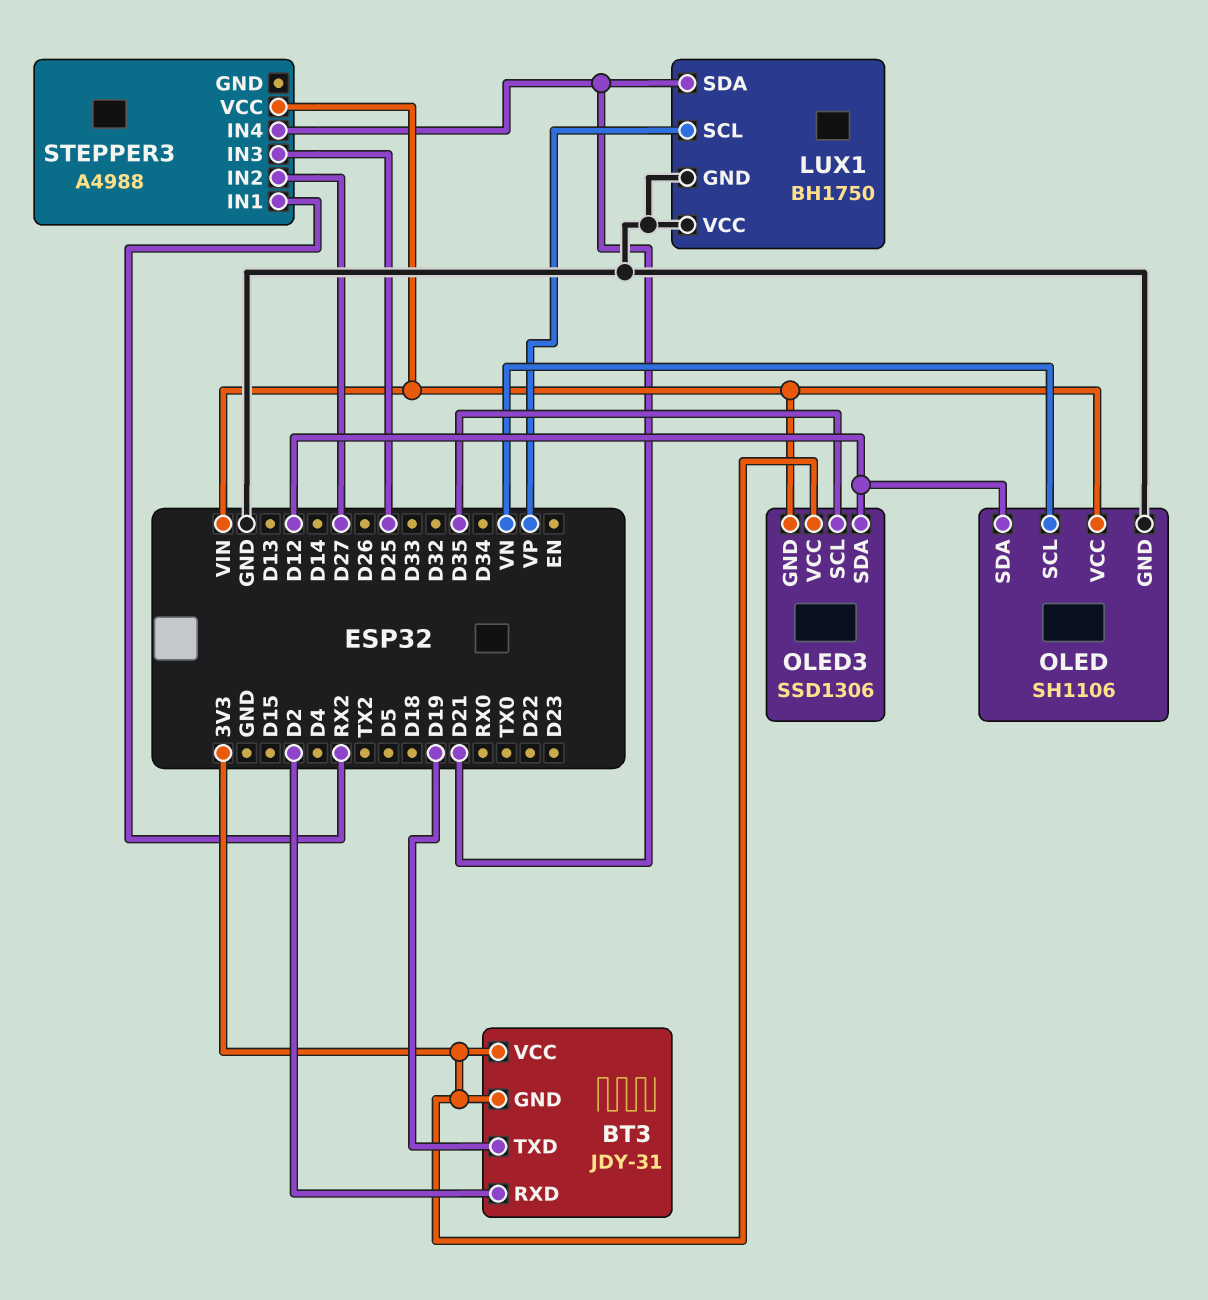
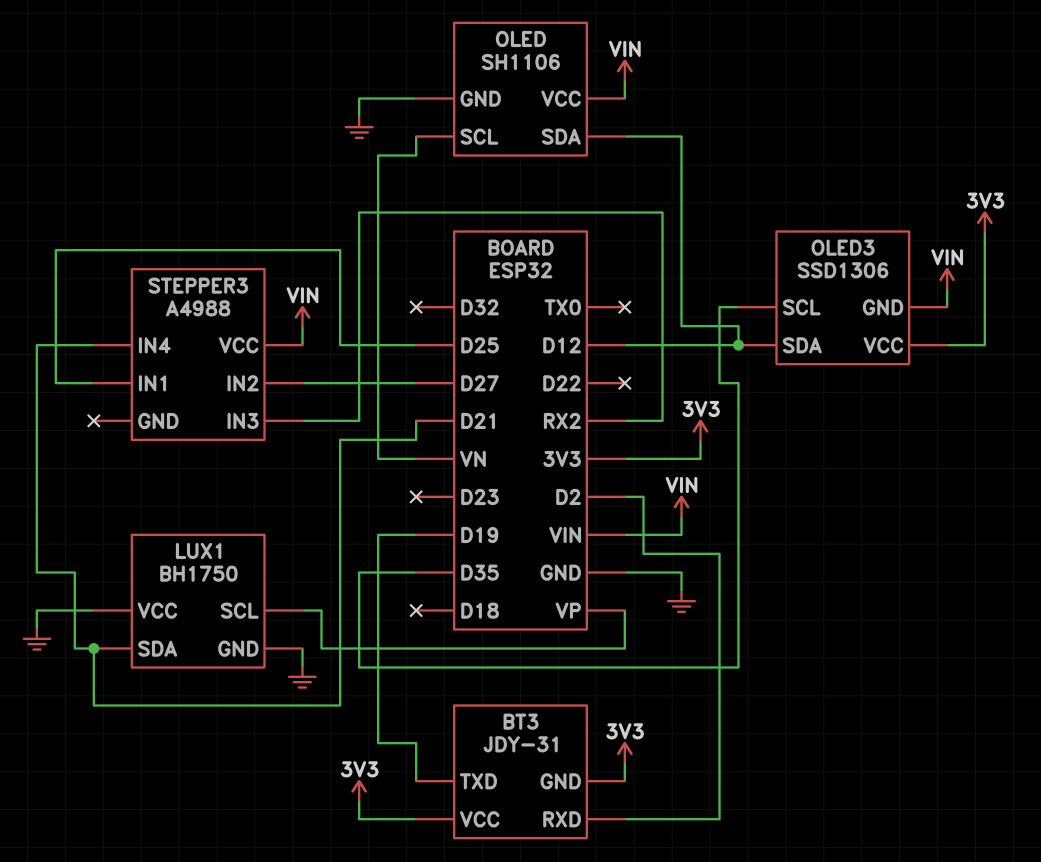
STEPPER3 pin IN1: RX2 -> D25
STEPPER3 pin IN3: D25 -> RX2

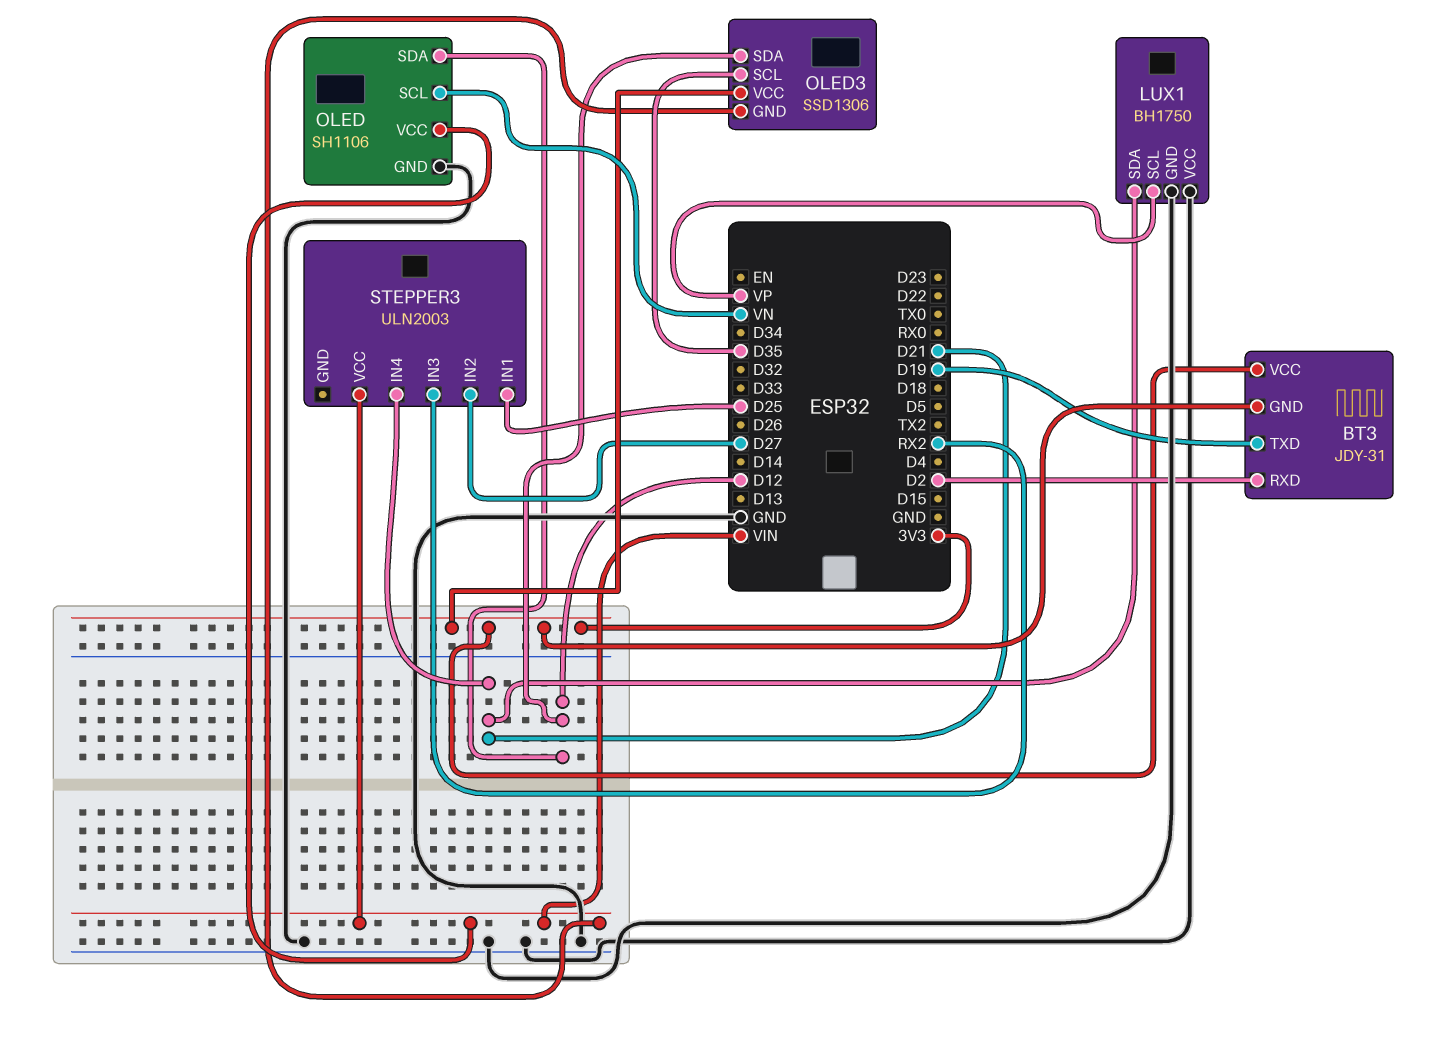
STEPPER3: A4988 -> ULN2003

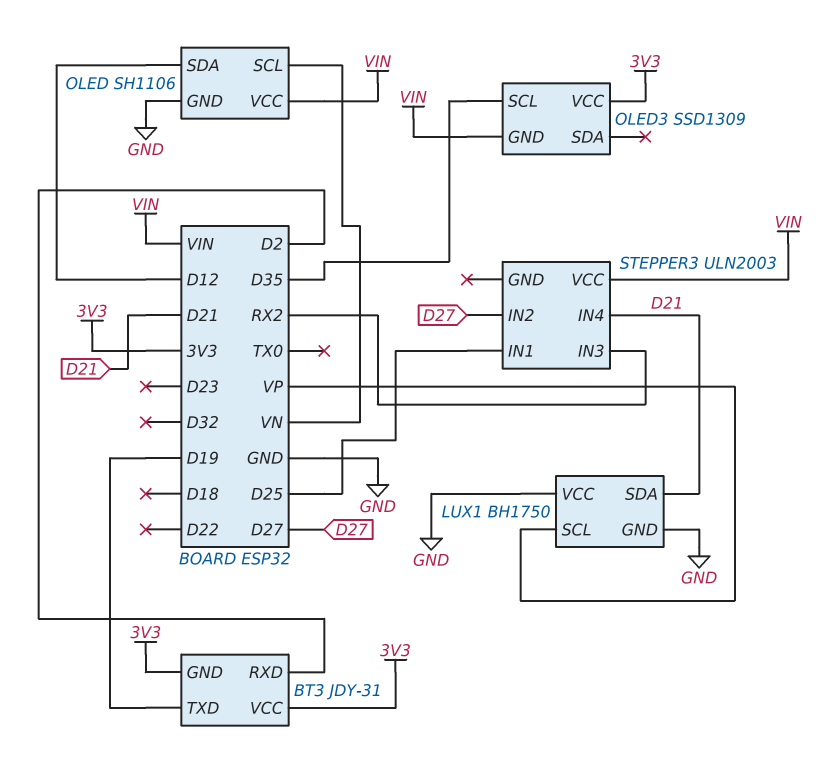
OLED3: SSD1306 -> SSD1309
OLED3 pin SDA: D12 -> none

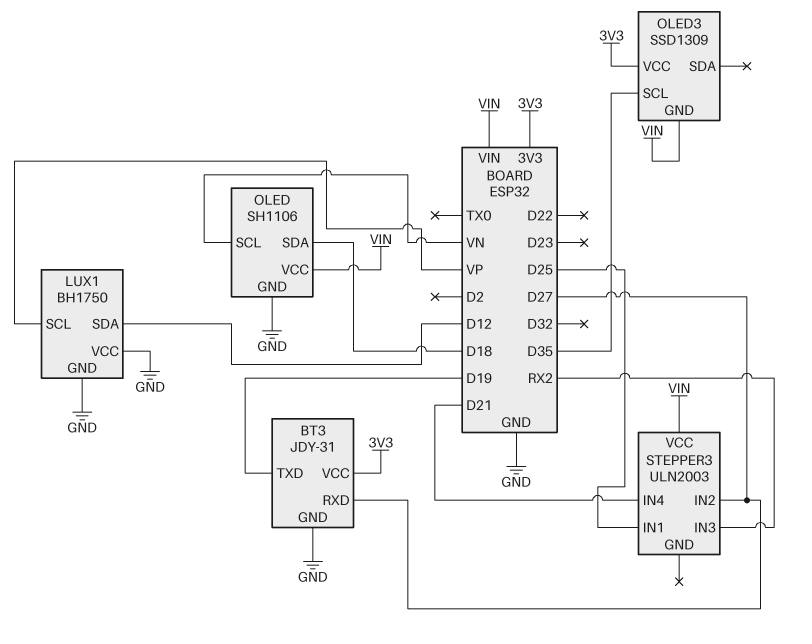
BT3 pin GND: 3V3 -> GND
BT3 pin RXD: D2 -> D27
LUX1 pin SDA: D21 -> D12
OLED pin SDA: D12 -> D18

